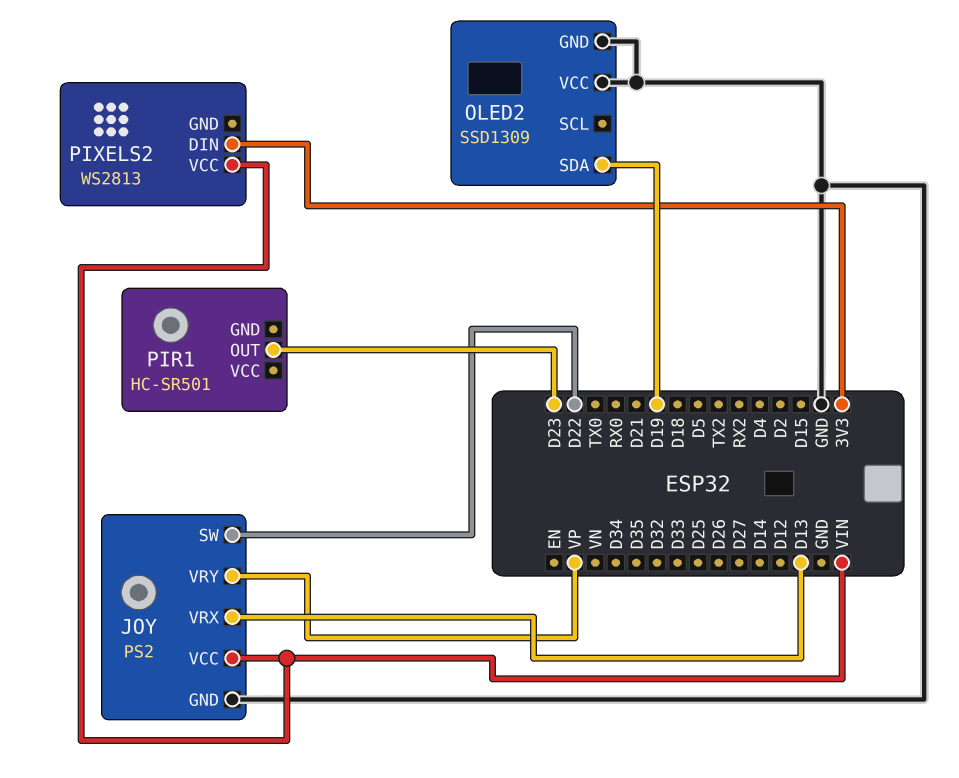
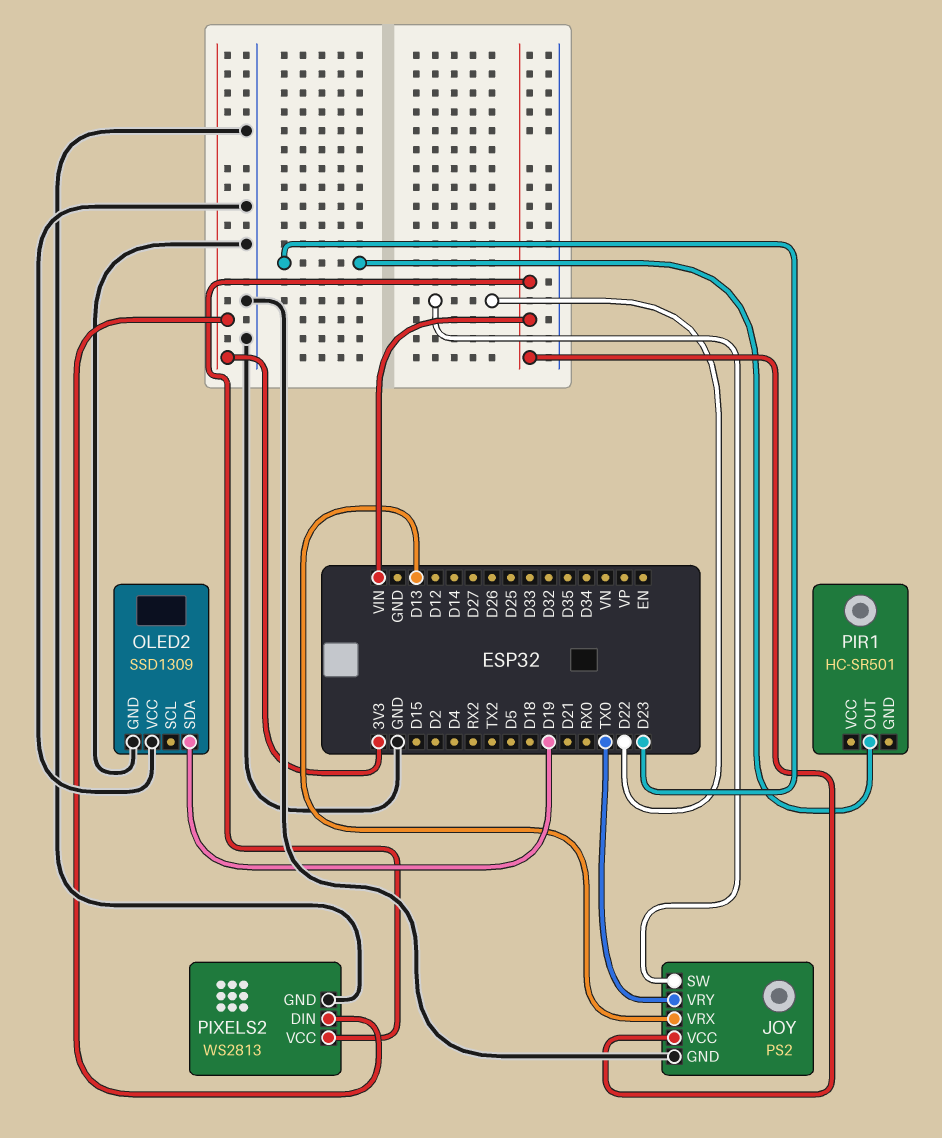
JOY pin VRY: VP -> TX0
PIXELS2 pin GND: none -> GND

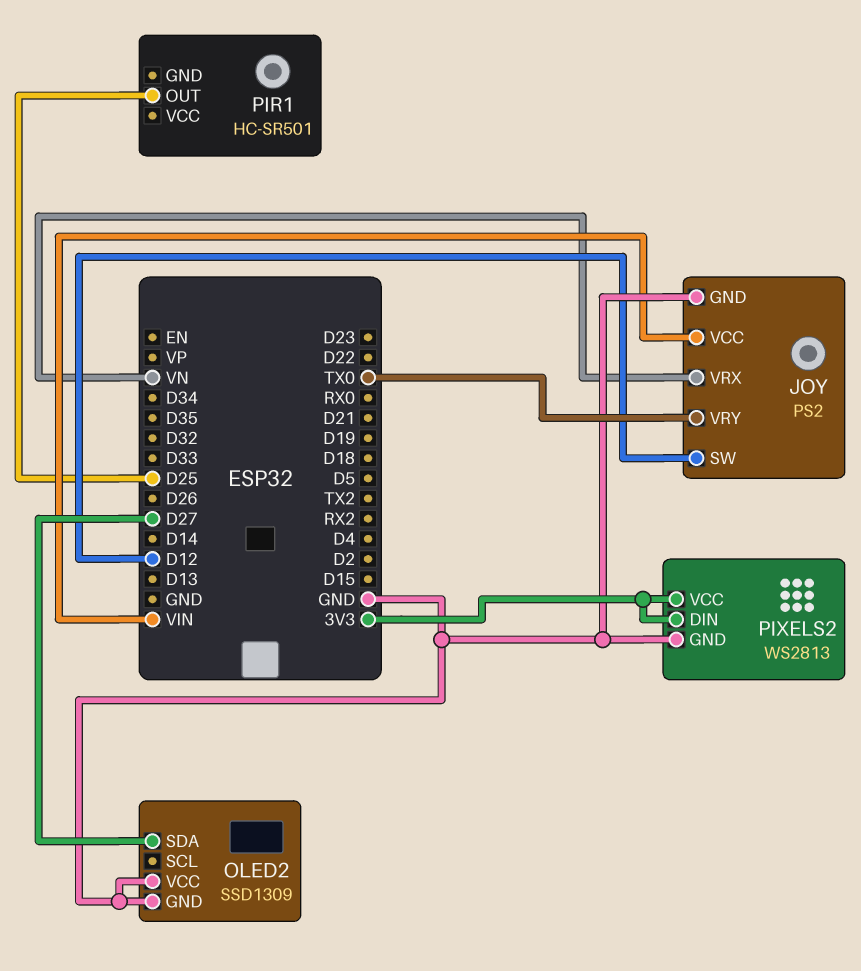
JOY pin SW: D22 -> D12
JOY pin VRX: D13 -> VN
OLED2 pin SDA: D19 -> D27
PIR1 pin OUT: D23 -> D25
PIXELS2 pin VCC: VIN -> 3V3

